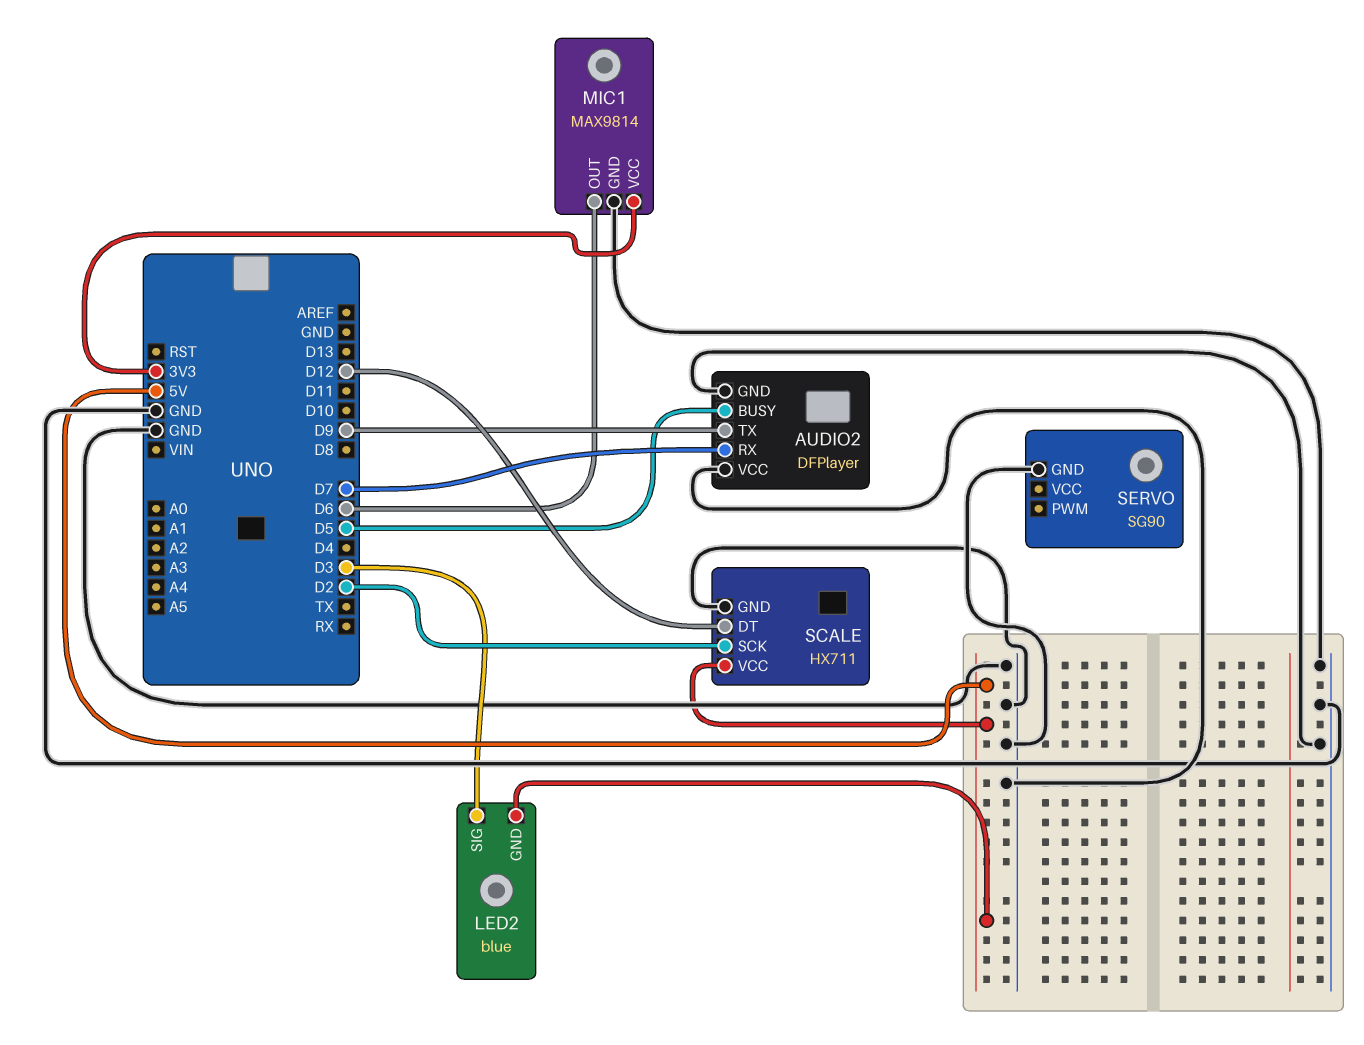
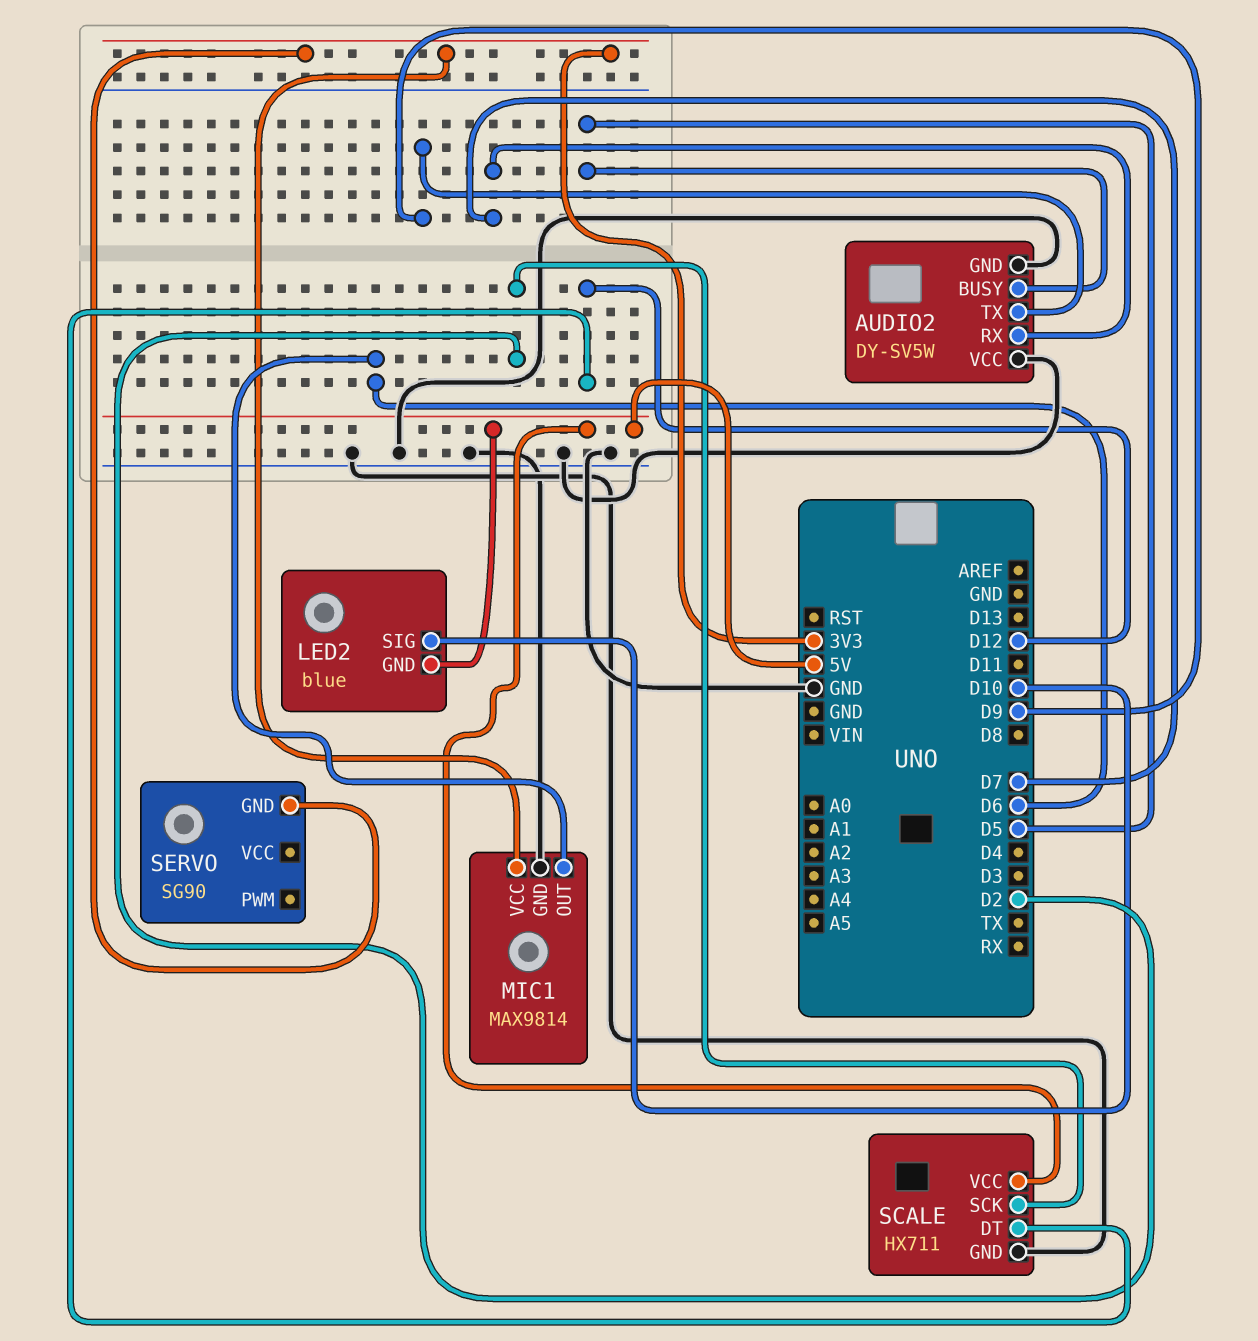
AUDIO2: DFPlayer -> DY-SV5W
LED2 pin SIG: D3 -> D10
SERVO pin GND: GND -> 3V3

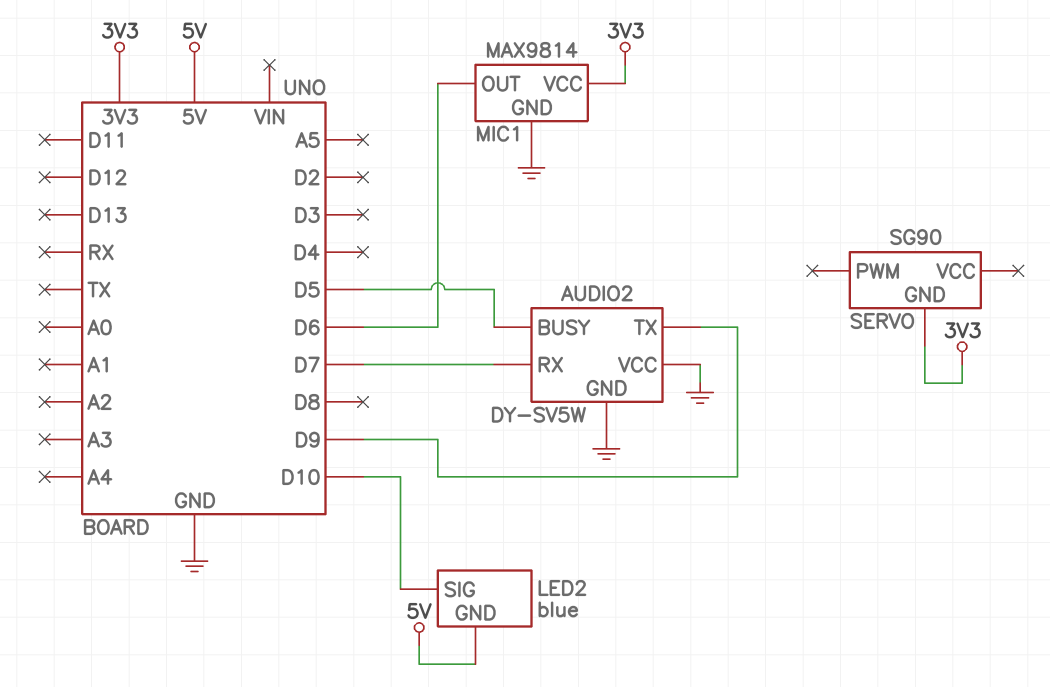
SCALE: HX711 -> none
SCALE pin DT: D12 -> none
SCALE pin GND: GND -> none
SCALE pin SCK: D2 -> none
SCALE pin VCC: 5V -> none

